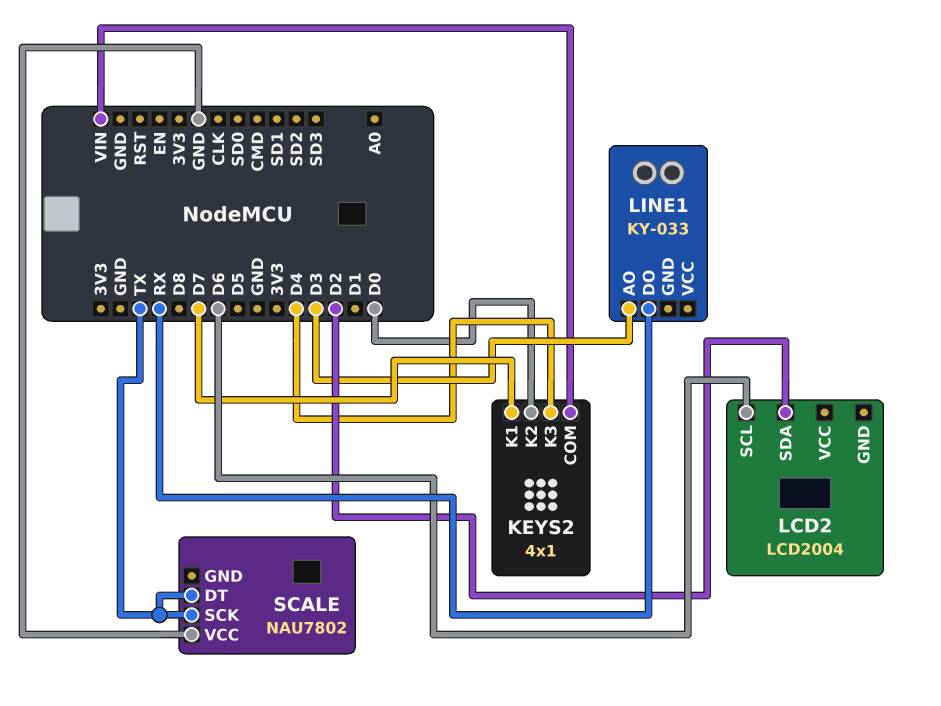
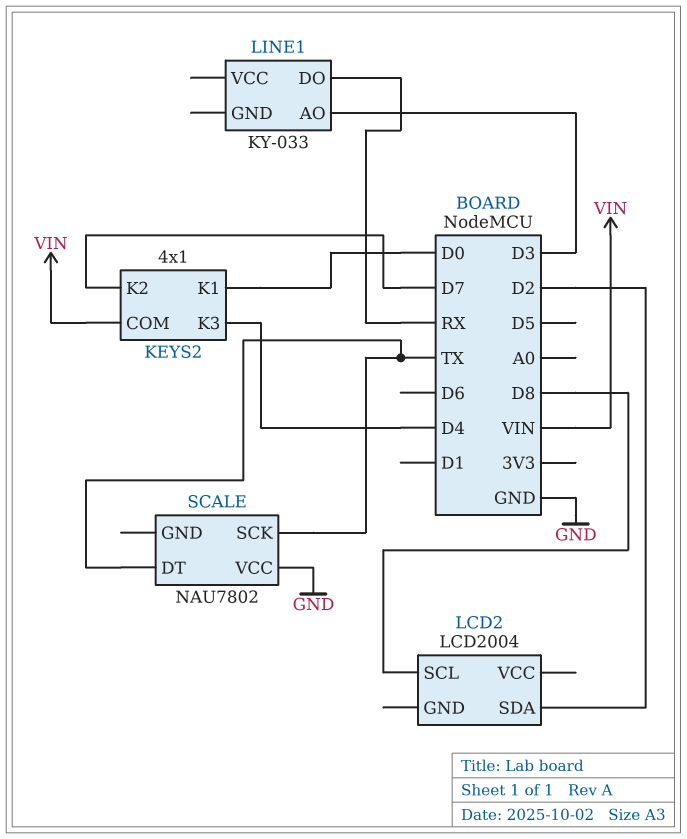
KEYS2 pin K1: D7 -> D0
KEYS2 pin K2: D0 -> D7
LCD2 pin SCL: D6 -> D8

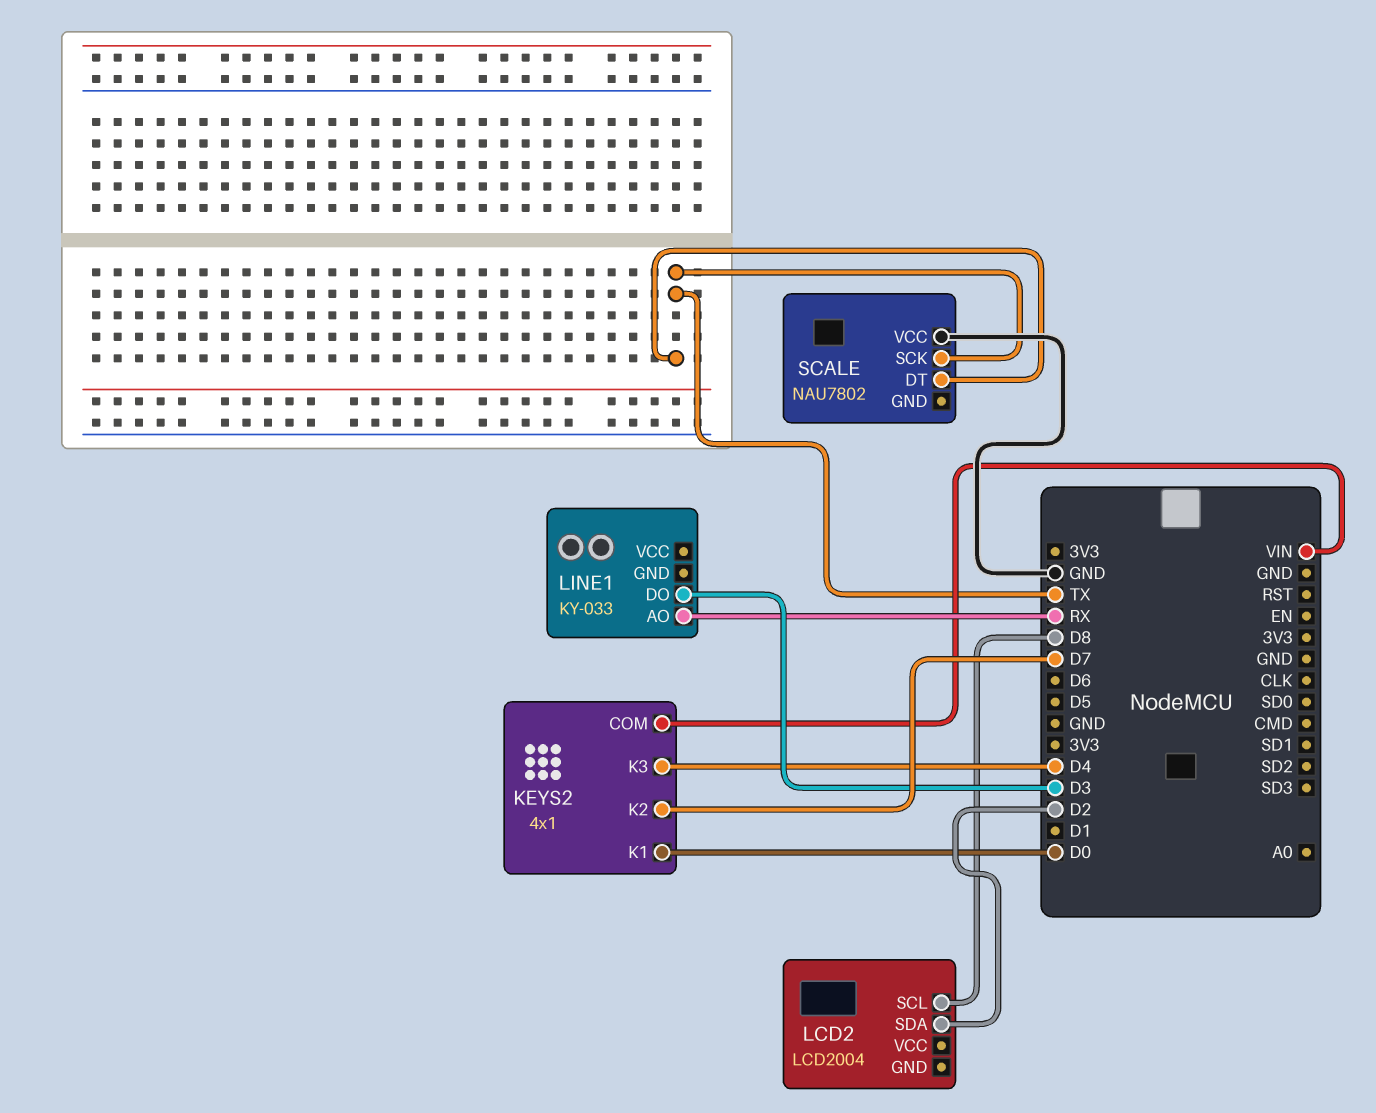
LINE1 pin AO: D3 -> RX
LINE1 pin DO: RX -> D3

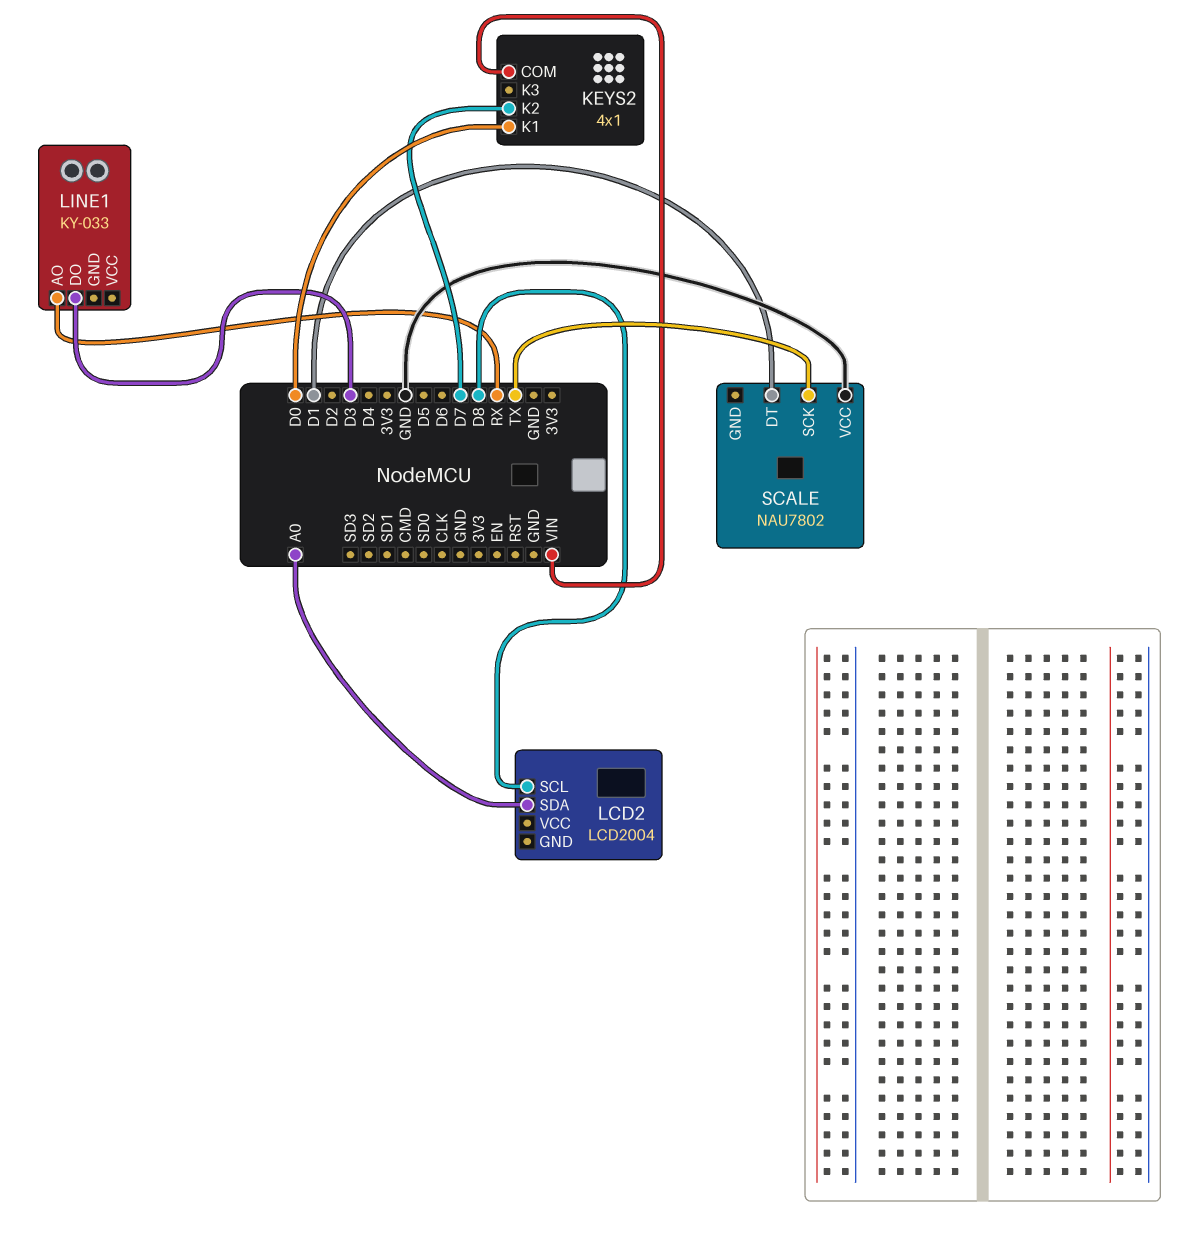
KEYS2 pin K3: D4 -> none
LCD2 pin SDA: D2 -> A0
SCALE pin DT: TX -> D1

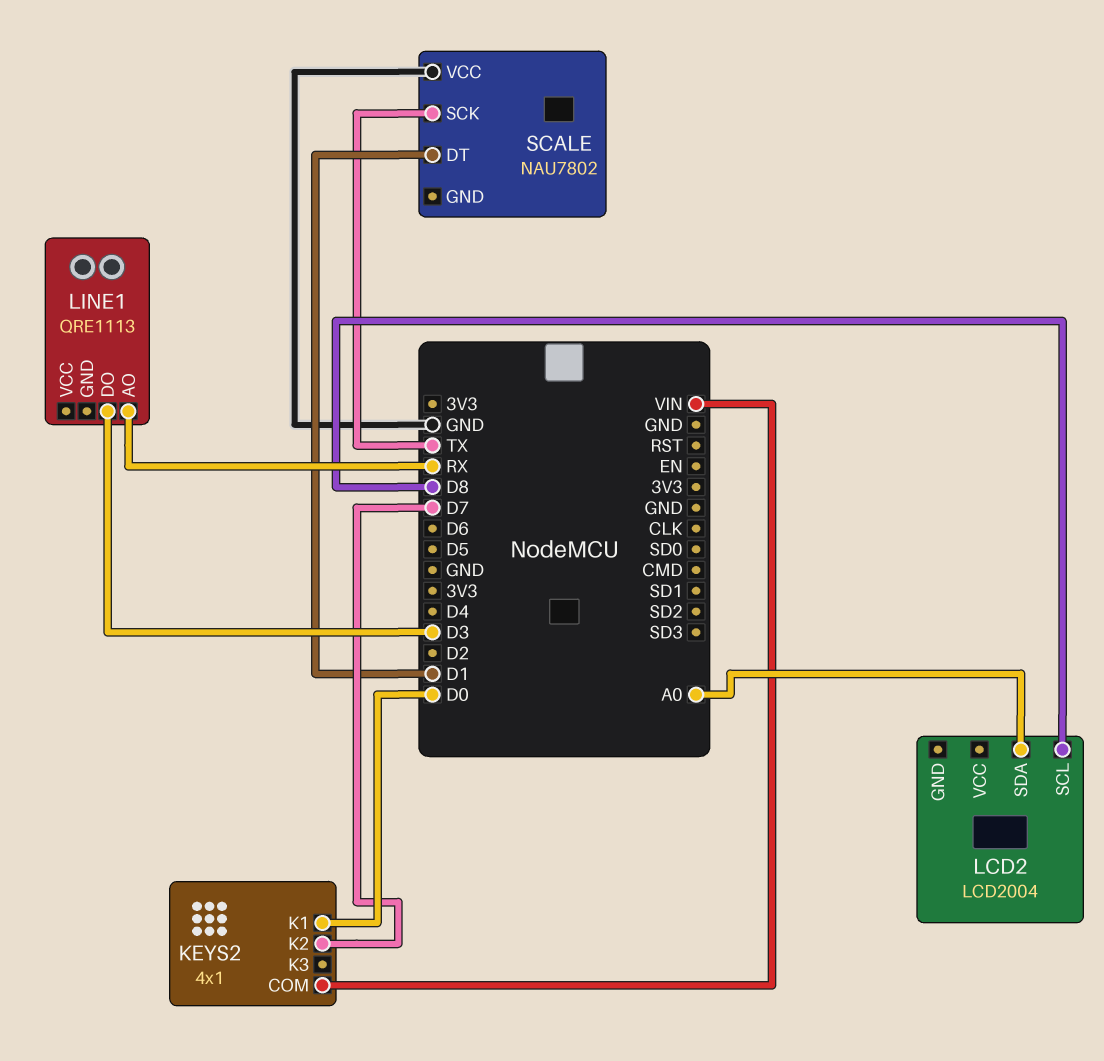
LINE1: KY-033 -> QRE1113

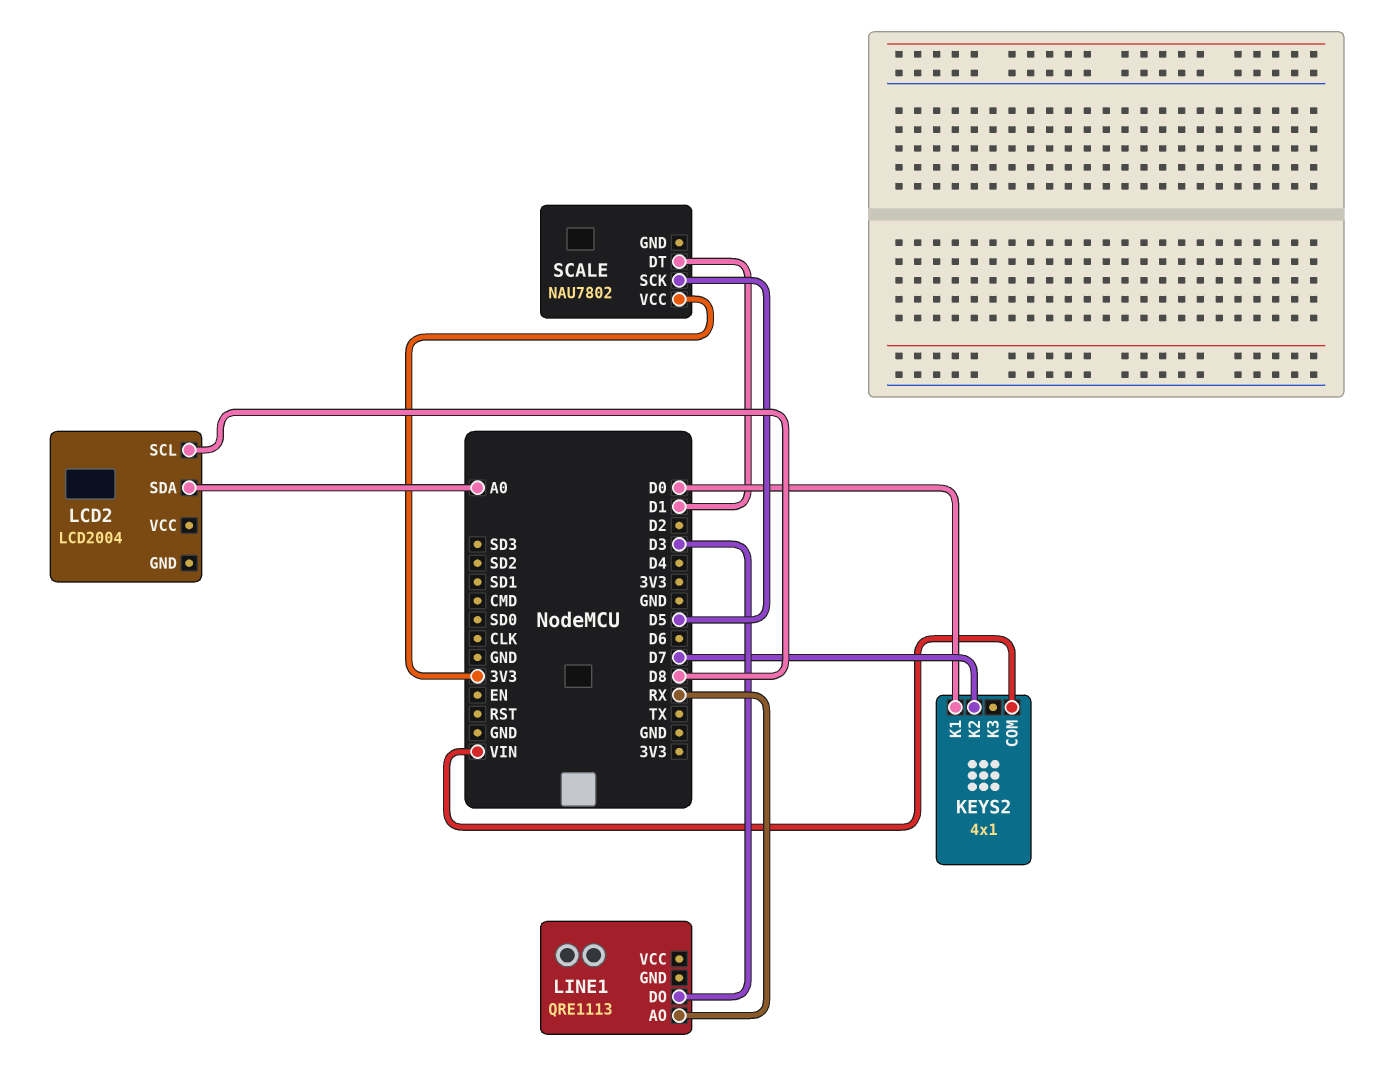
SCALE pin SCK: TX -> D5
SCALE pin VCC: GND -> 3V3

